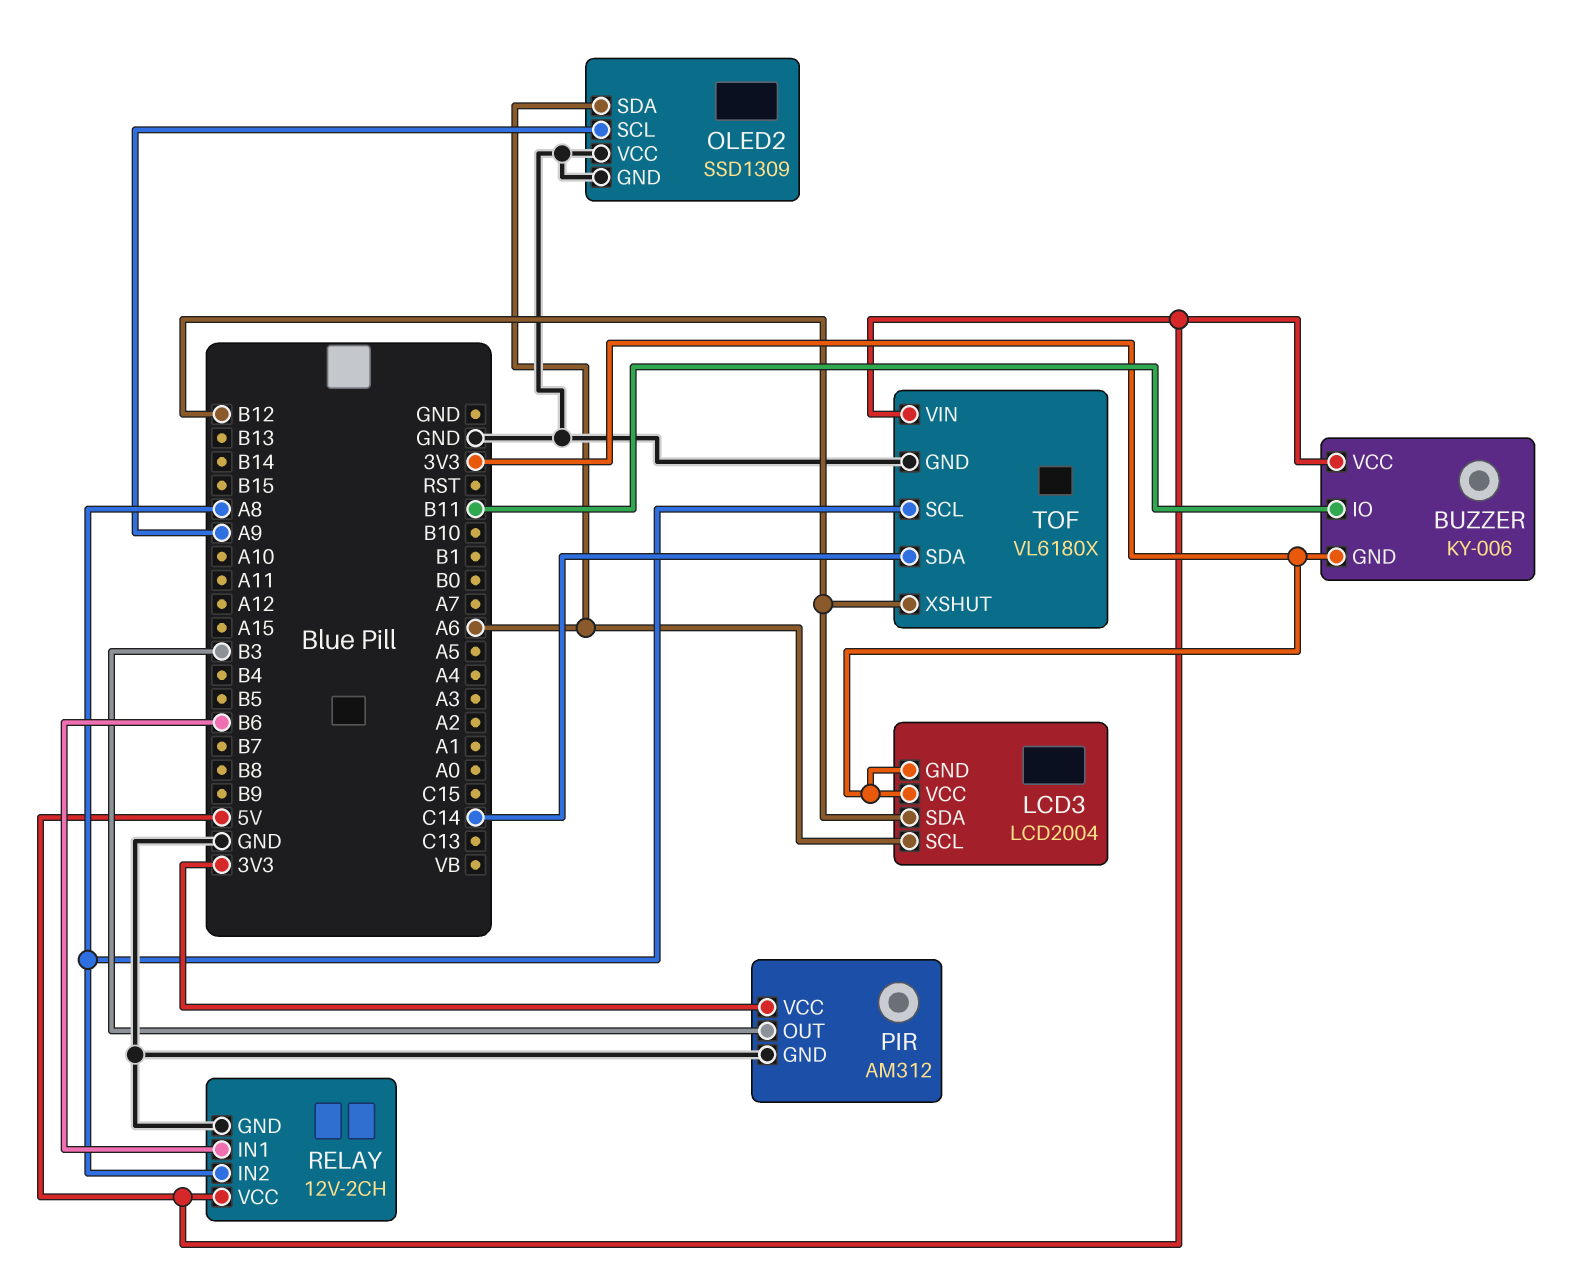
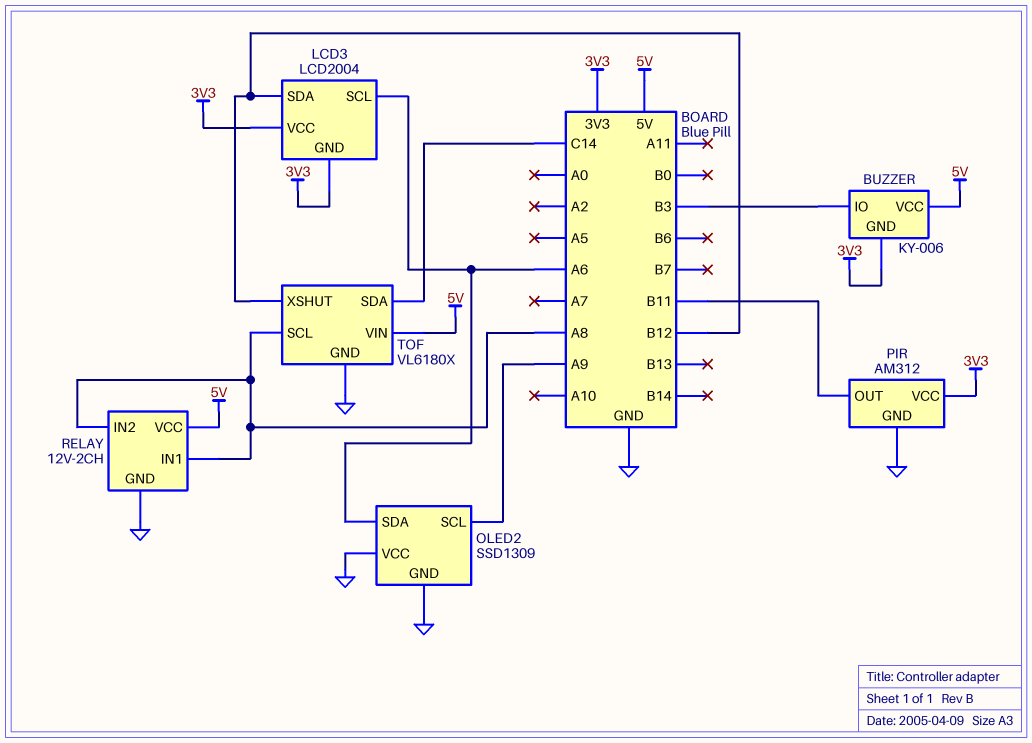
BUZZER pin IO: B11 -> B3
PIR pin OUT: B3 -> B11
RELAY pin IN1: B6 -> A8

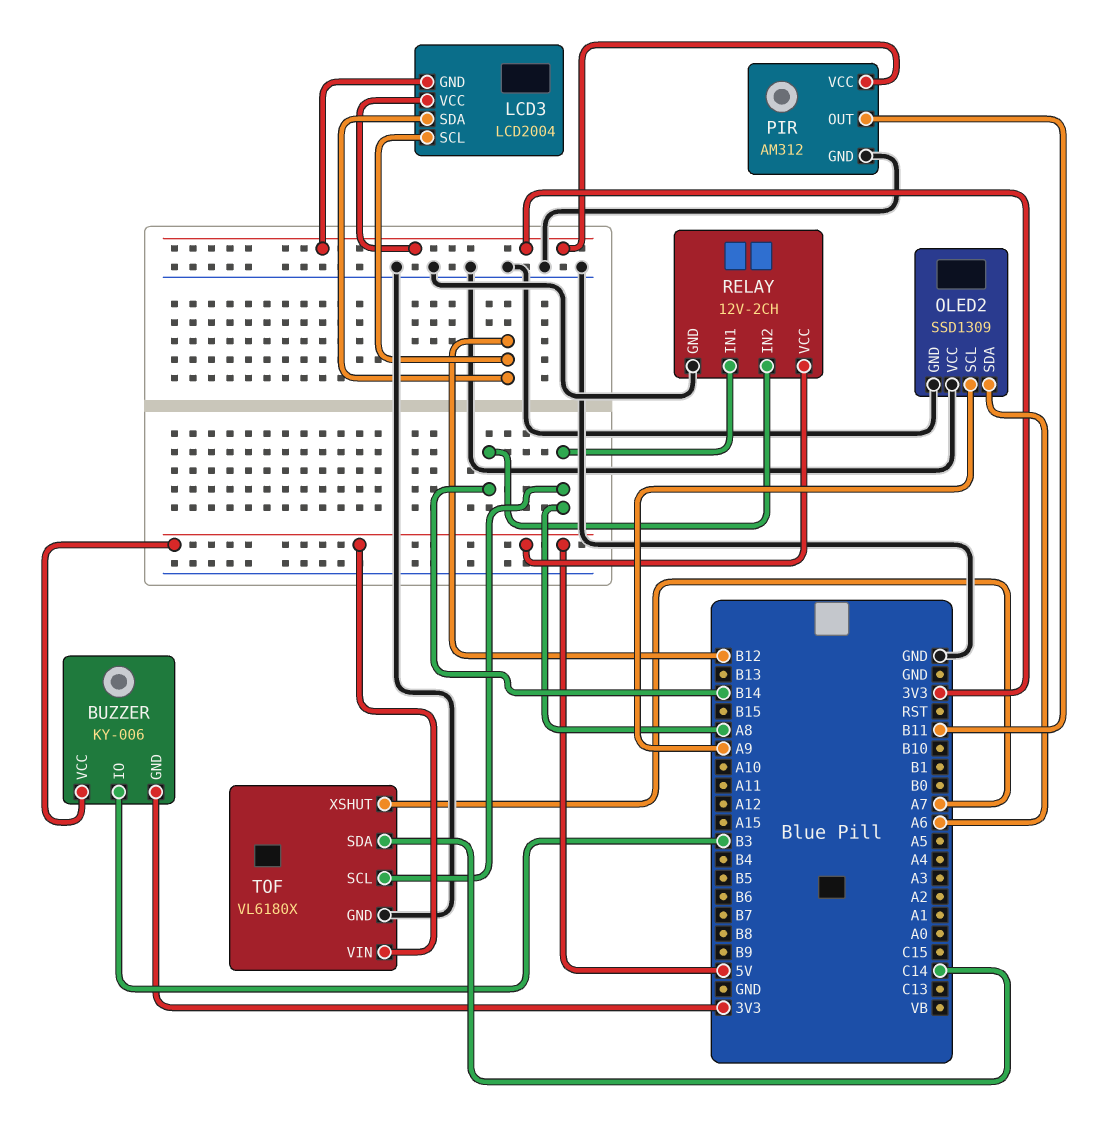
LCD3 pin SCL: A6 -> B12
RELAY pin IN2: A8 -> B14
TOF pin XSHUT: B12 -> A7

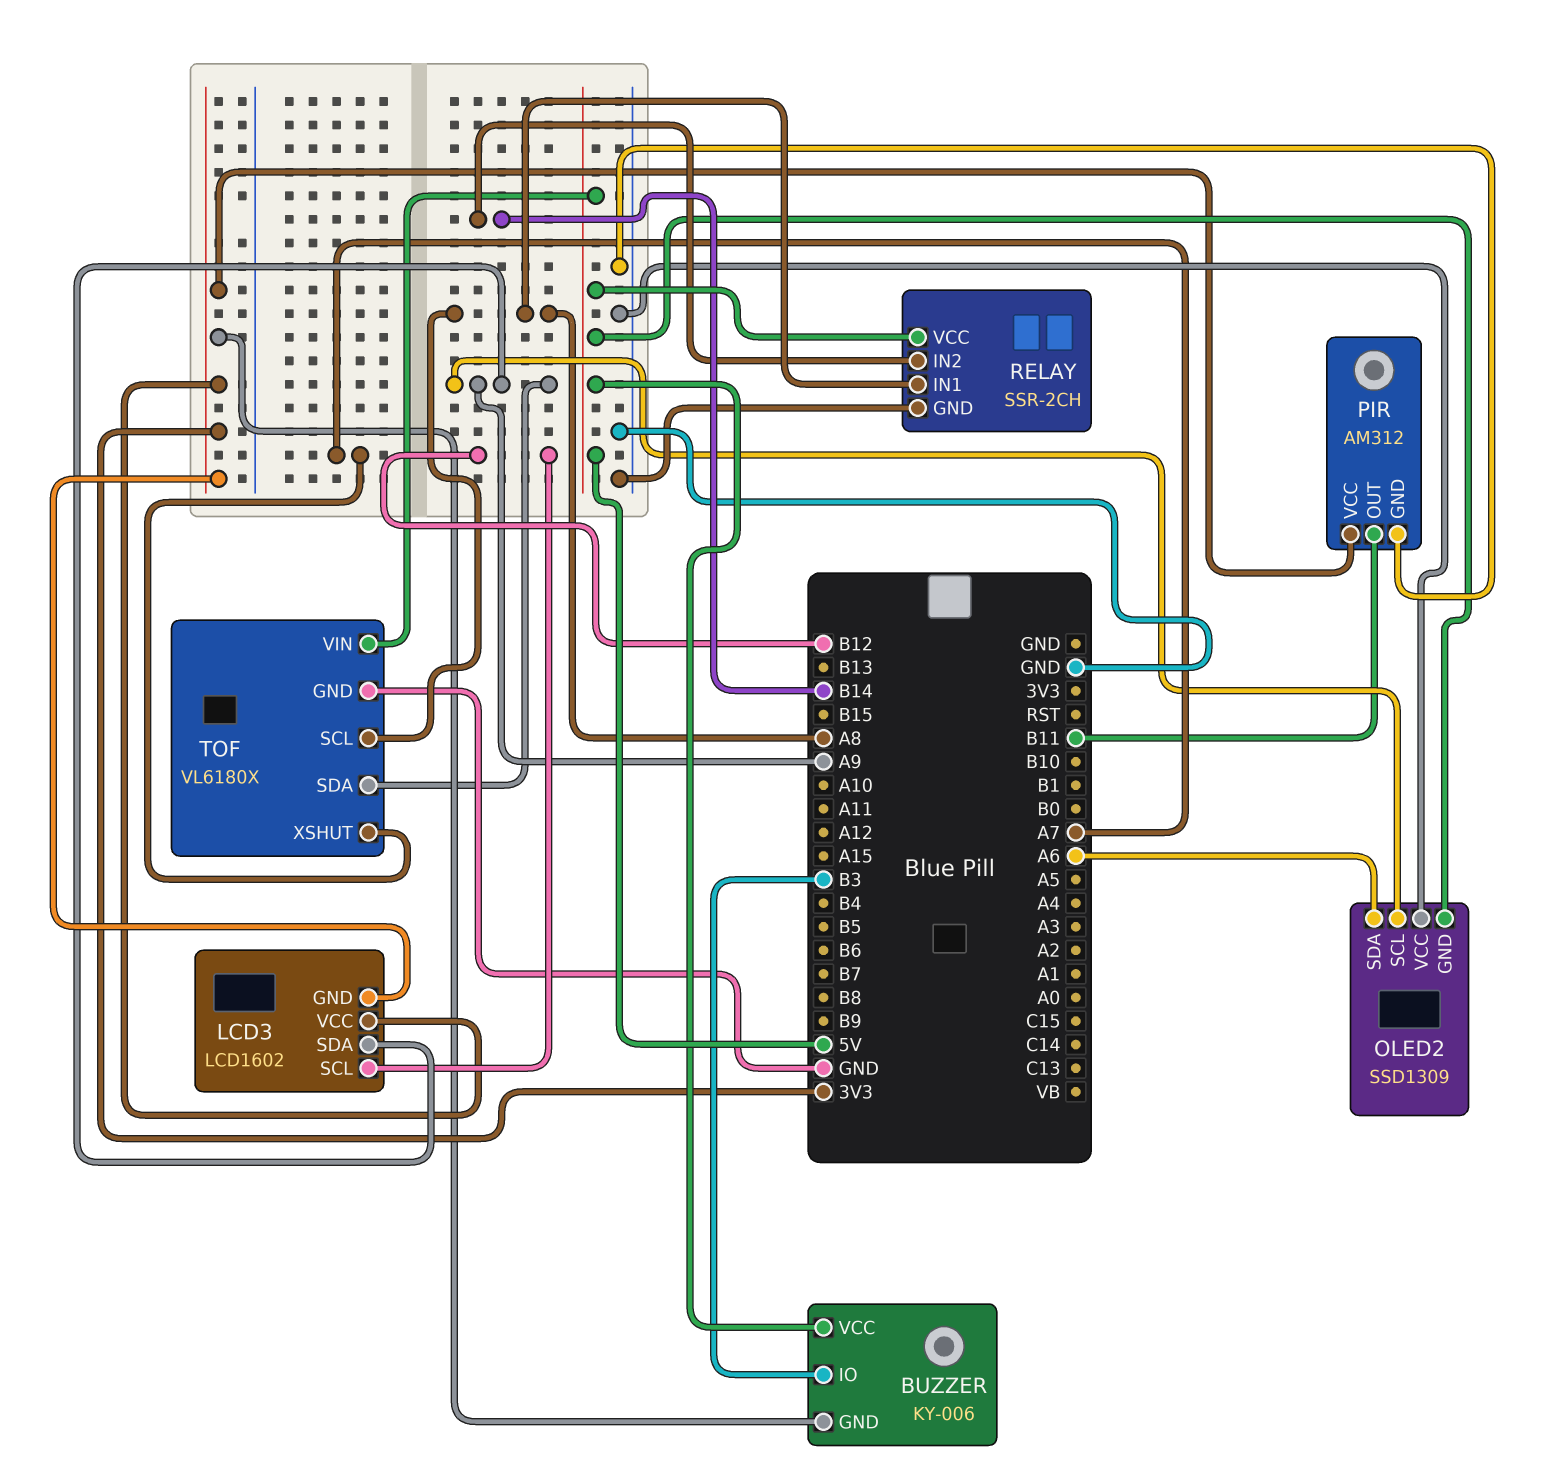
LCD3: LCD2004 -> LCD1602
LCD3 pin SDA: B12 -> A9
OLED2 pin GND: GND -> 5V
RELAY: 12V-2CH -> SSR-2CH
TOF pin SDA: C14 -> A9

